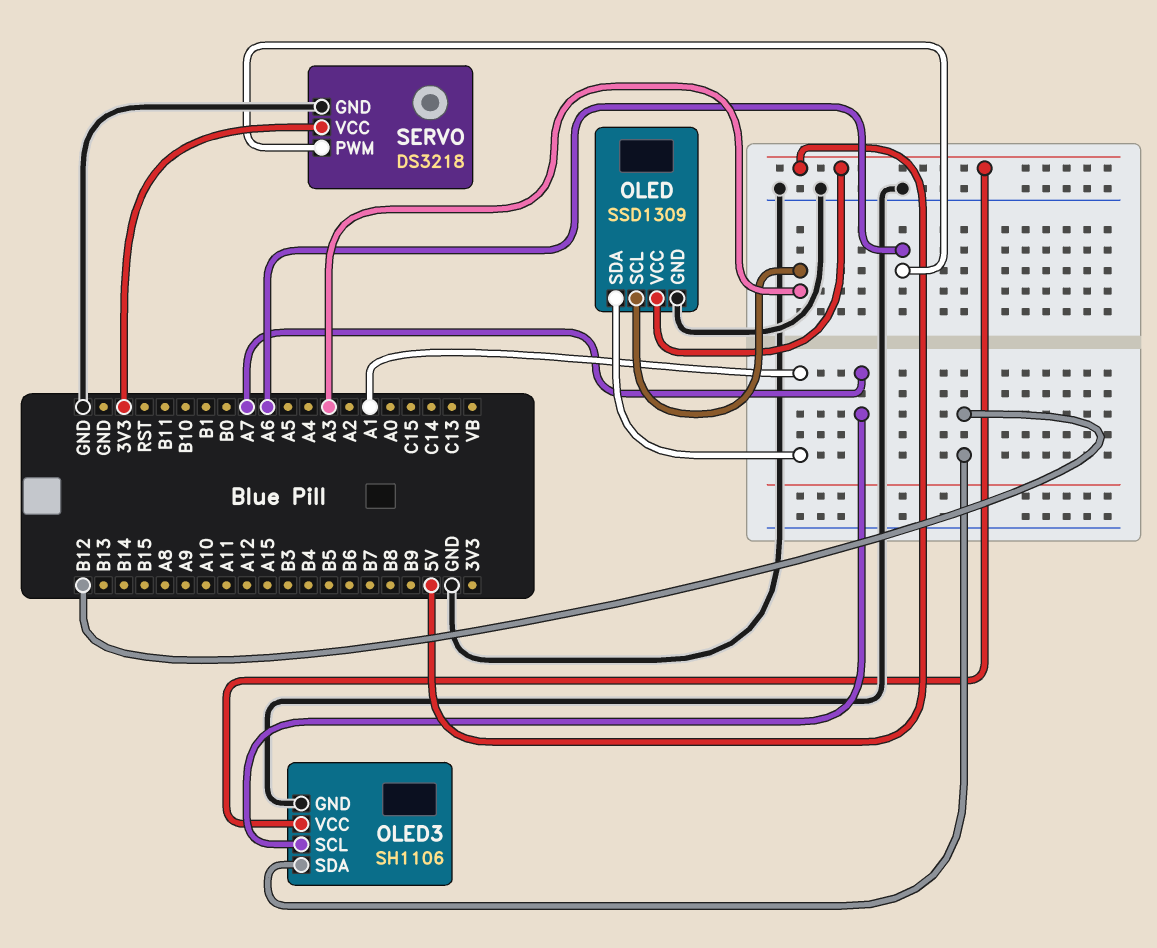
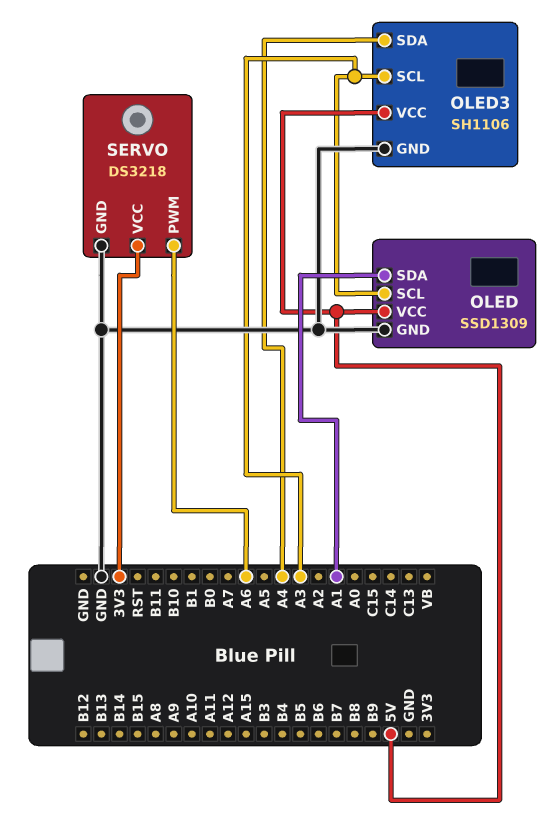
OLED3 pin SCL: A7 -> A3
OLED3 pin SDA: B12 -> A4

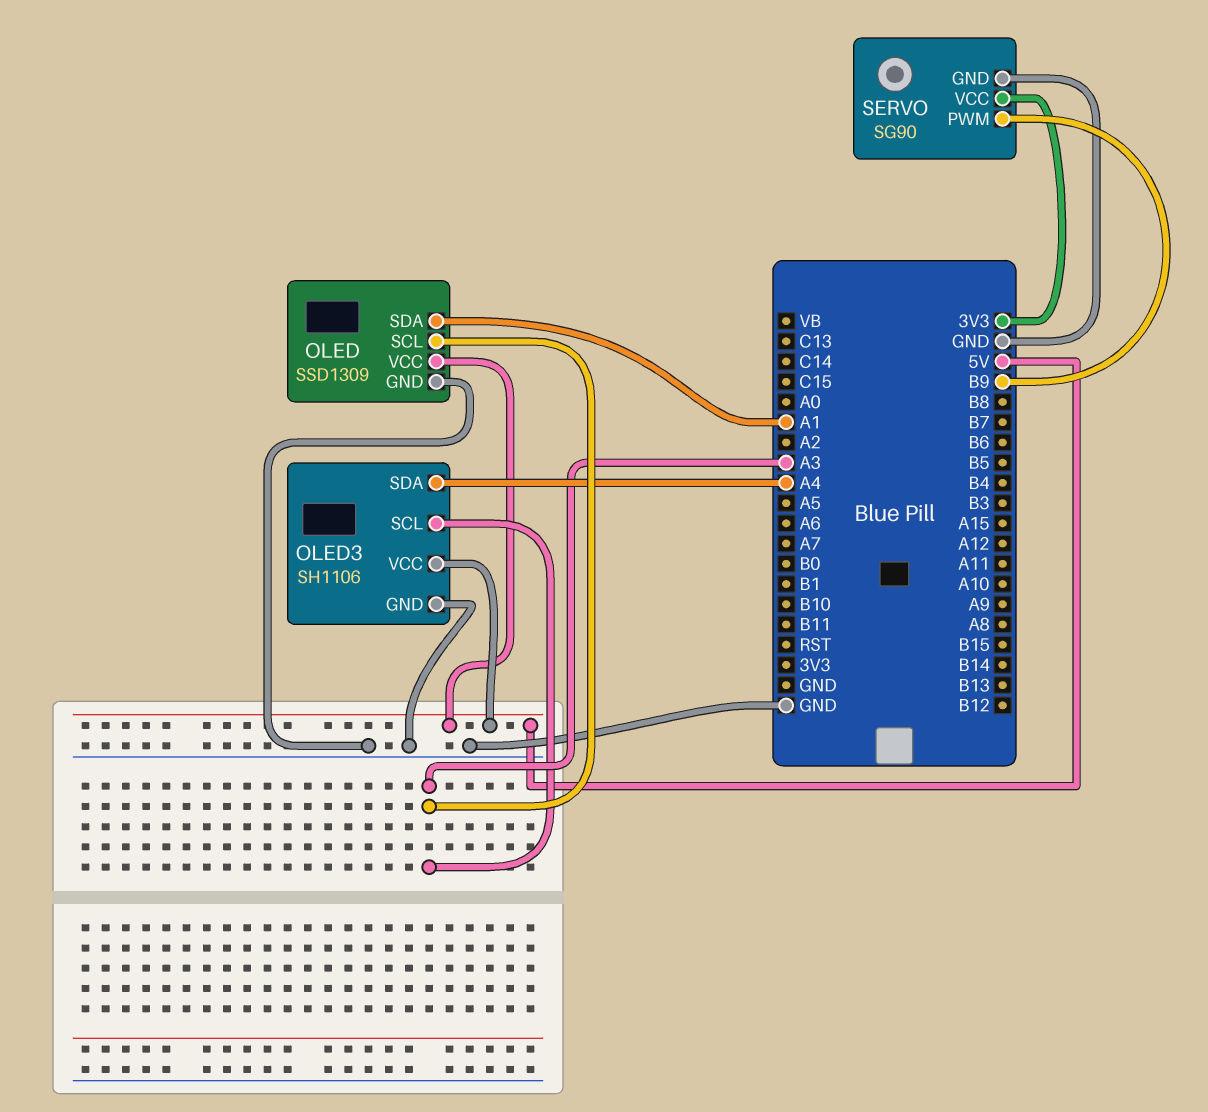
SERVO: DS3218 -> SG90
SERVO pin PWM: A6 -> B9

